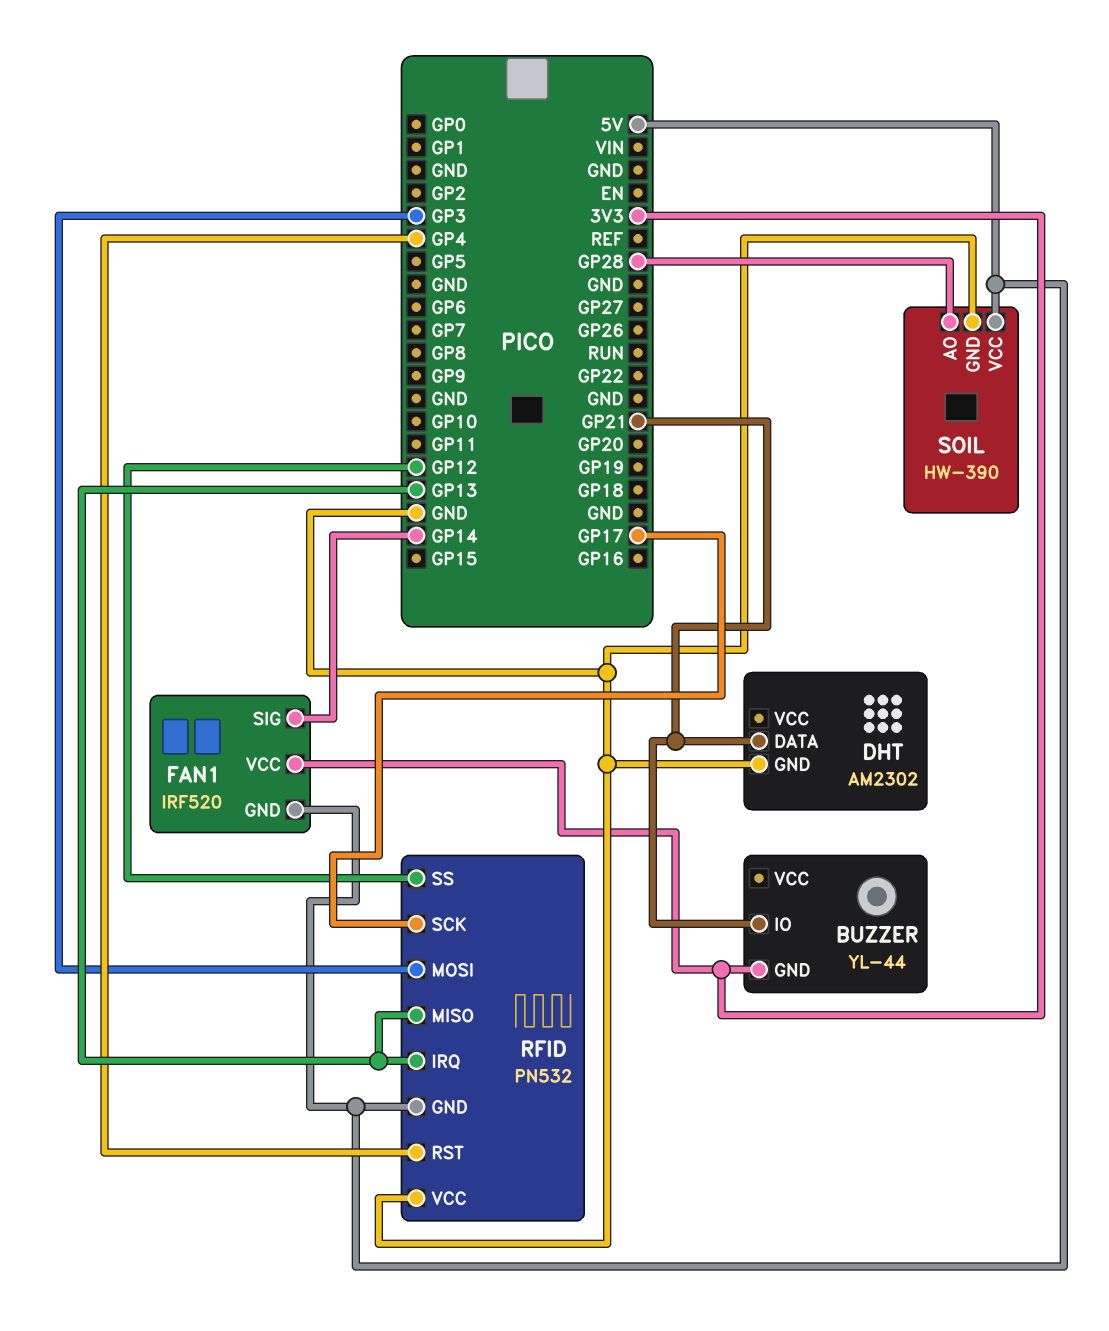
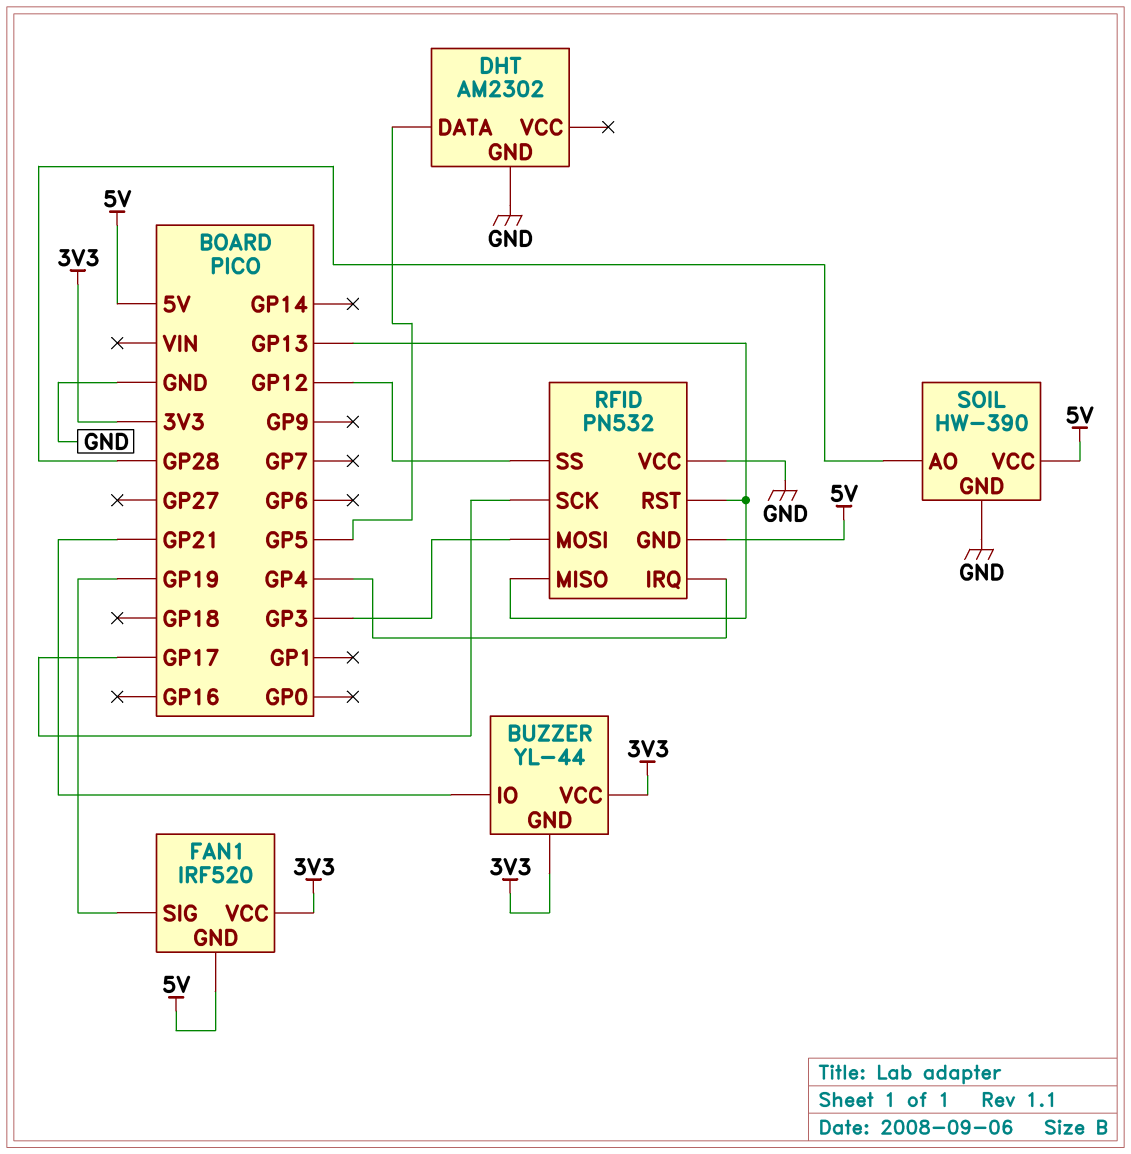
BUZZER pin VCC: none -> 3V3
DHT pin DATA: GP21 -> GP5
FAN1 pin SIG: GP14 -> GP19
RFID pin IRQ: GP13 -> GP4
RFID pin RST: GP4 -> GP13

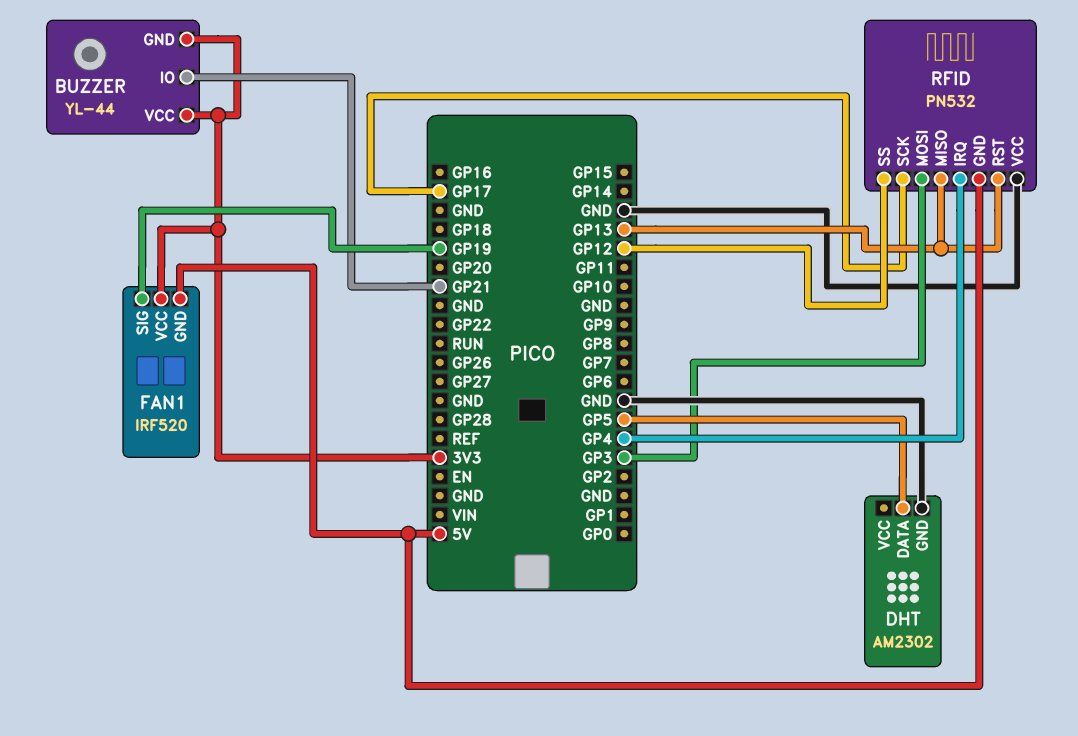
SOIL: HW-390 -> none
SOIL pin AO: GP28 -> none
SOIL pin GND: GND -> none
SOIL pin VCC: 5V -> none

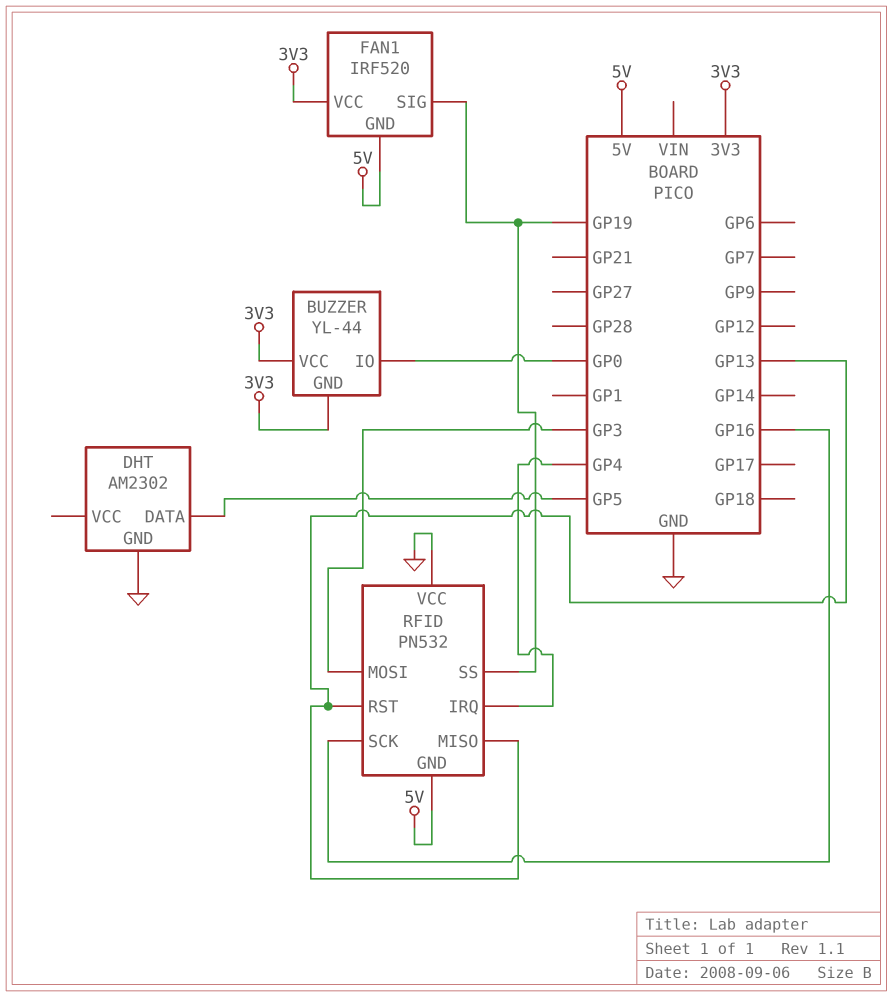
BUZZER pin IO: GP21 -> GP0
RFID pin SCK: GP17 -> GP16
RFID pin SS: GP12 -> GP19

